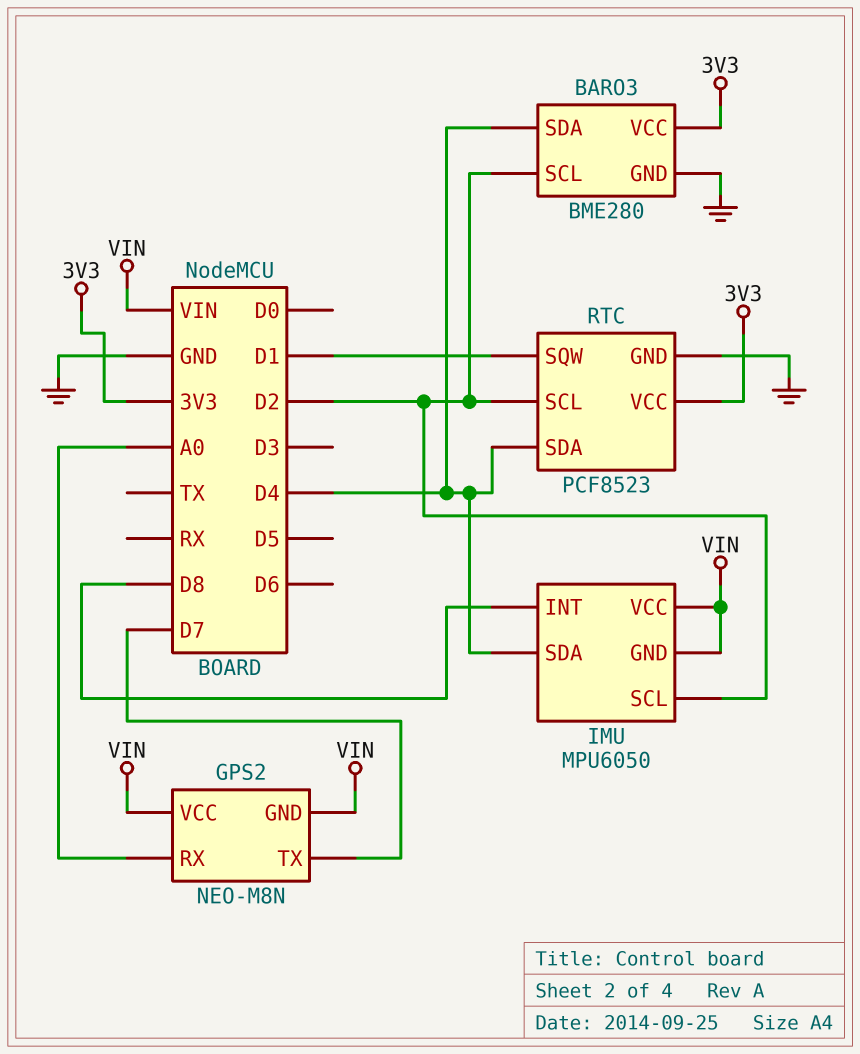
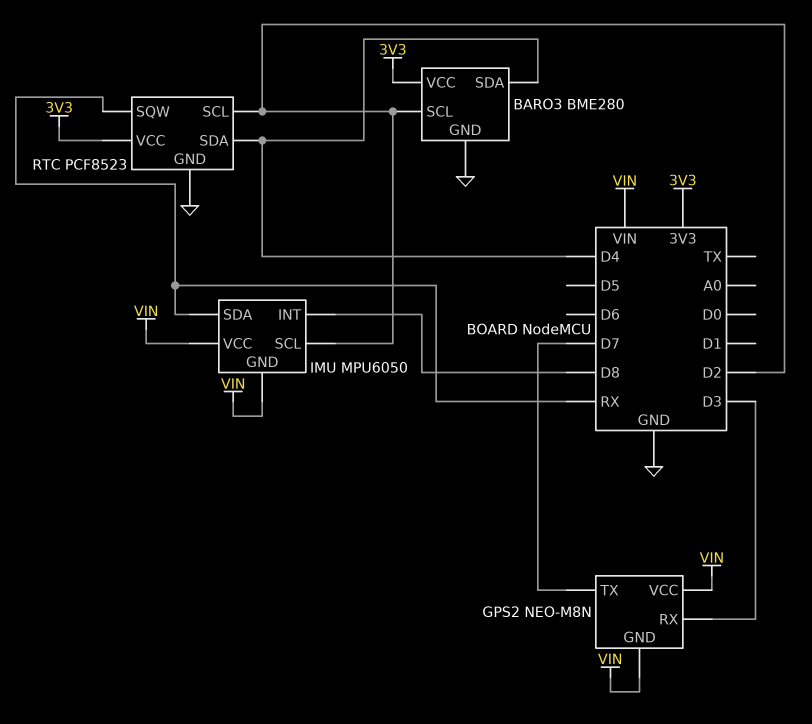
GPS2 pin RX: A0 -> D3
IMU pin SDA: D4 -> RX
RTC pin SQW: D1 -> RX

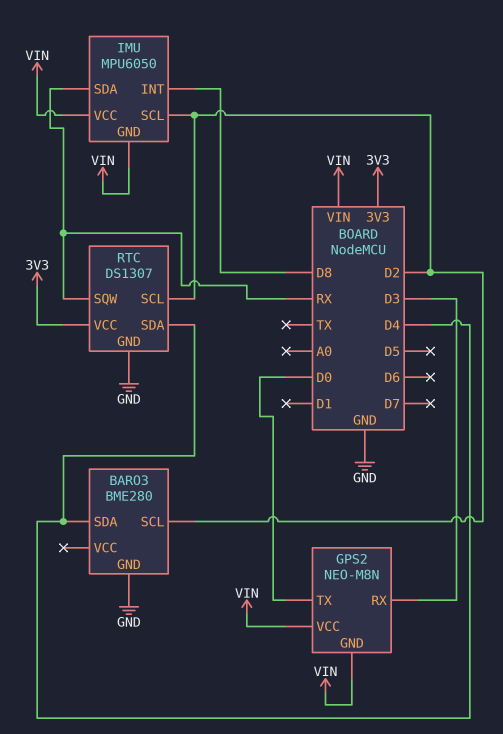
BARO3 pin VCC: 3V3 -> none
GPS2 pin TX: D7 -> D0
RTC: PCF8523 -> DS1307

